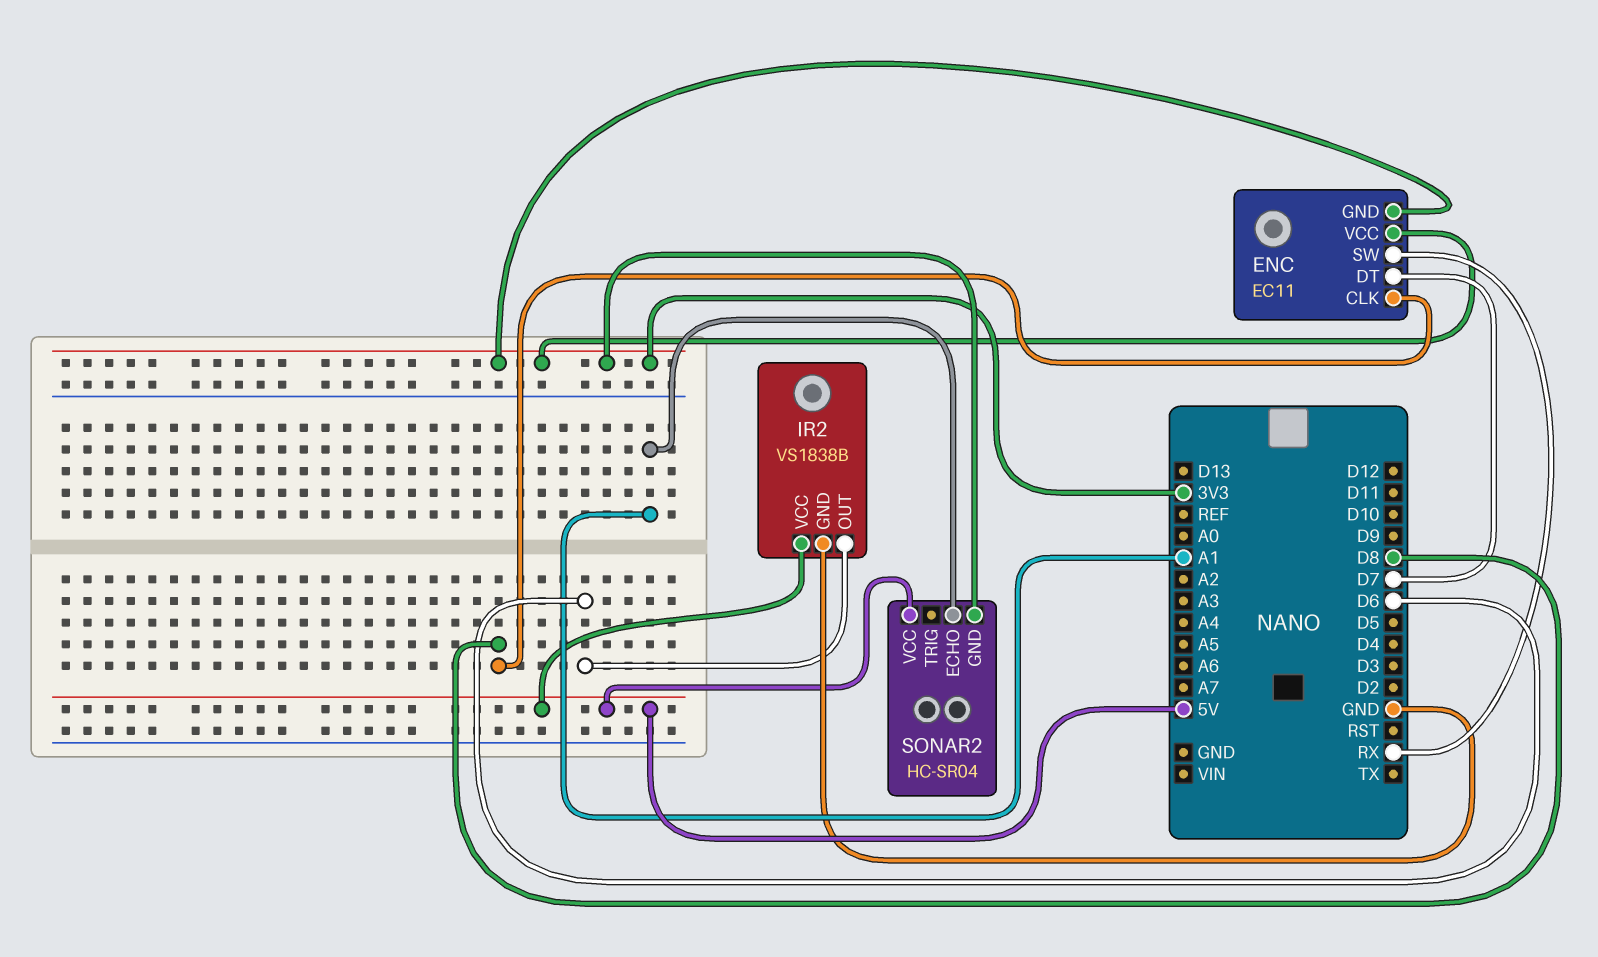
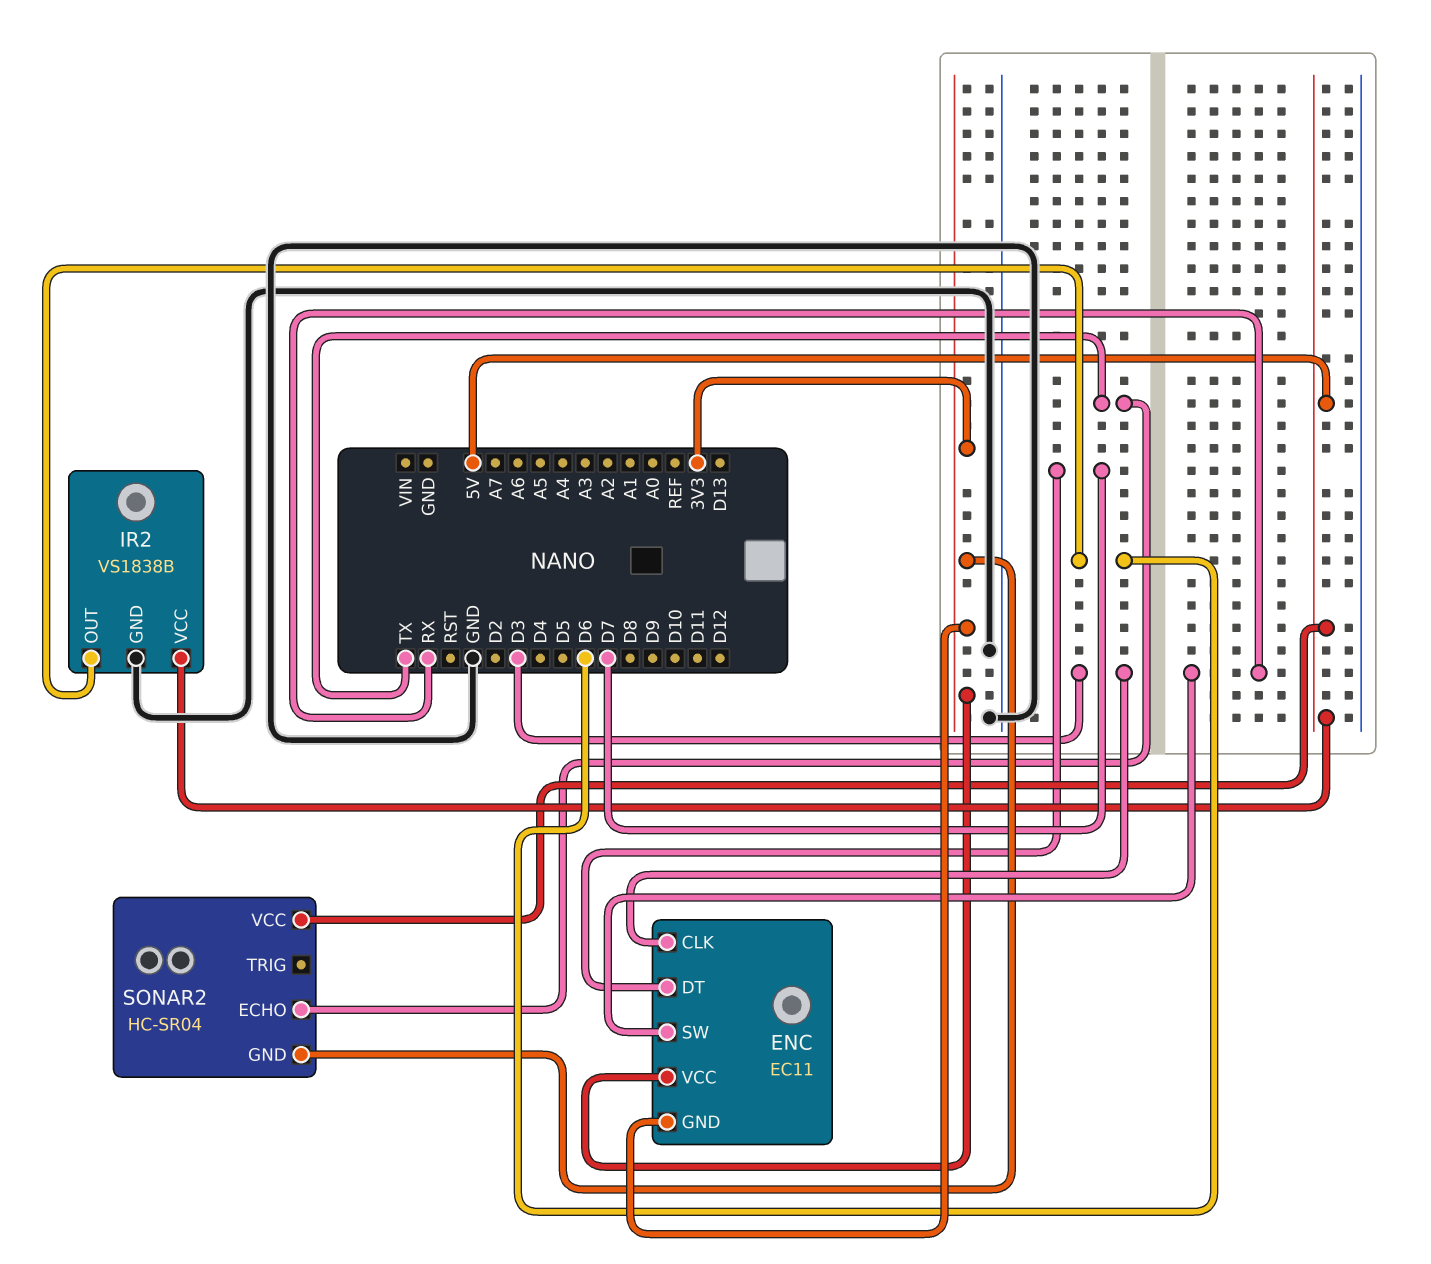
ENC pin CLK: D8 -> D3
SONAR2 pin ECHO: A1 -> TX

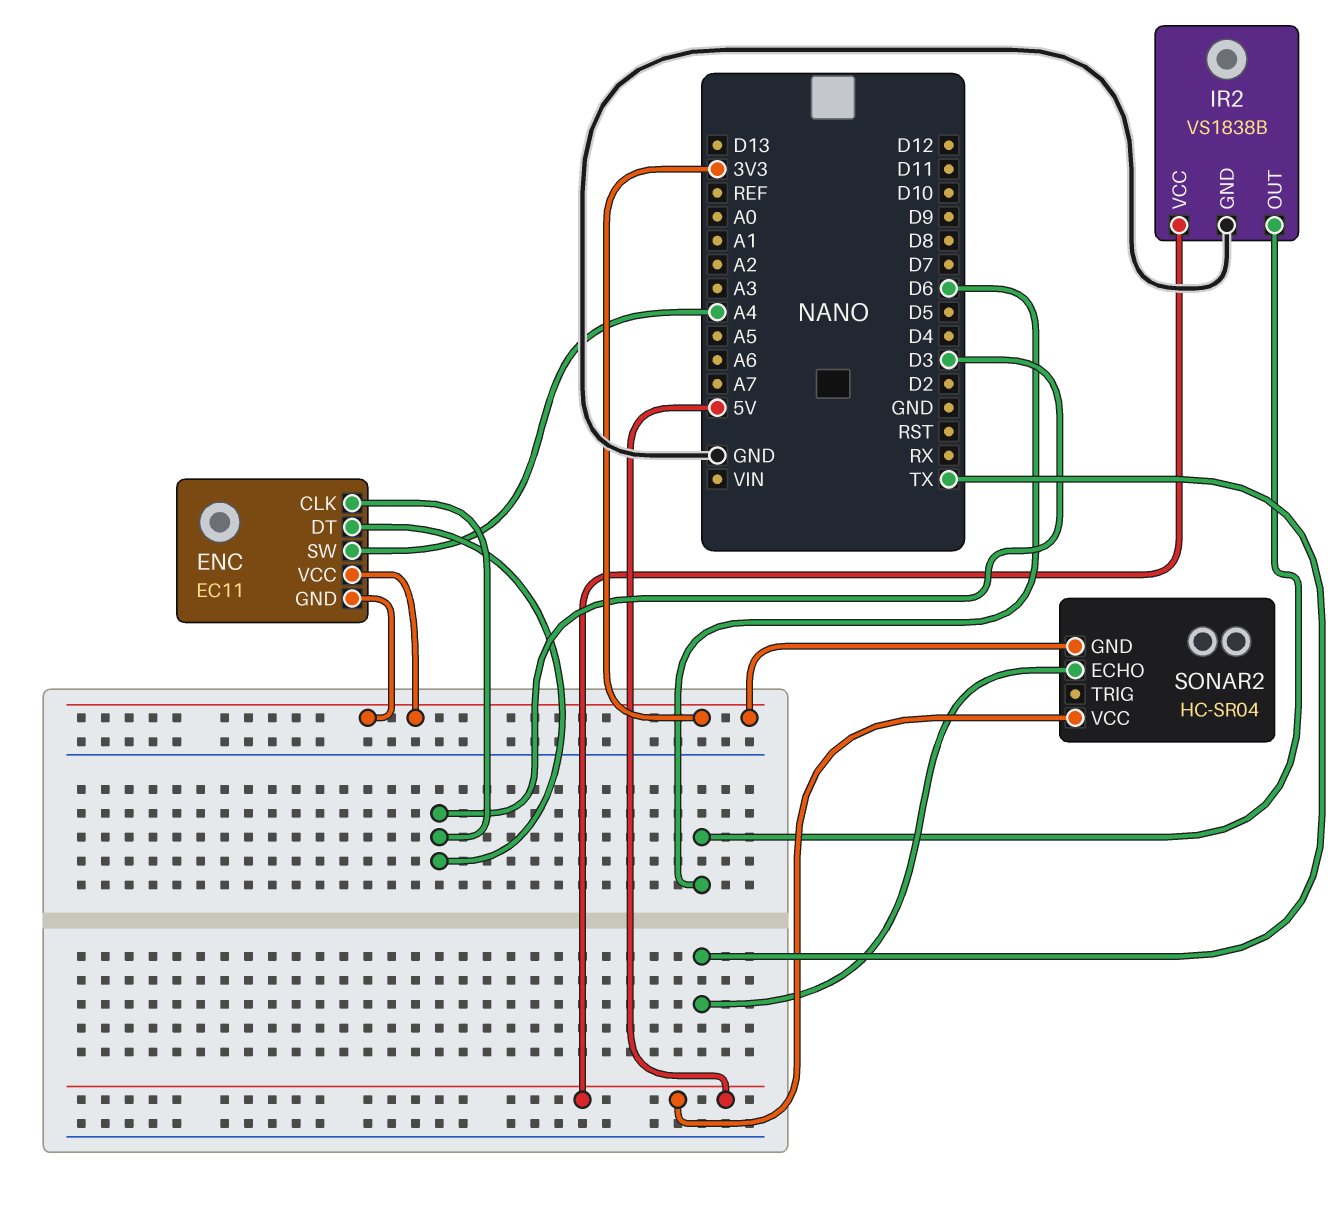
ENC pin DT: D7 -> D3
ENC pin SW: RX -> A4

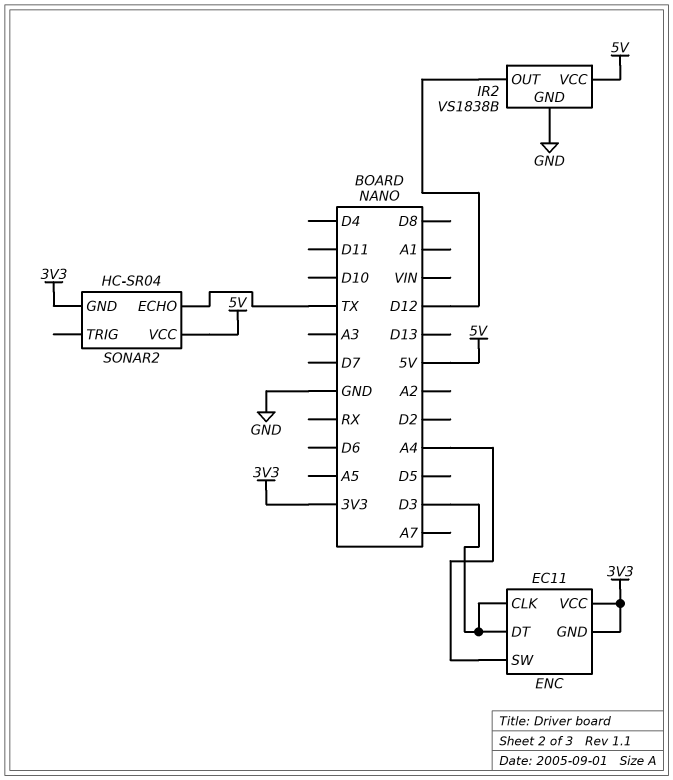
IR2 pin OUT: D6 -> D12

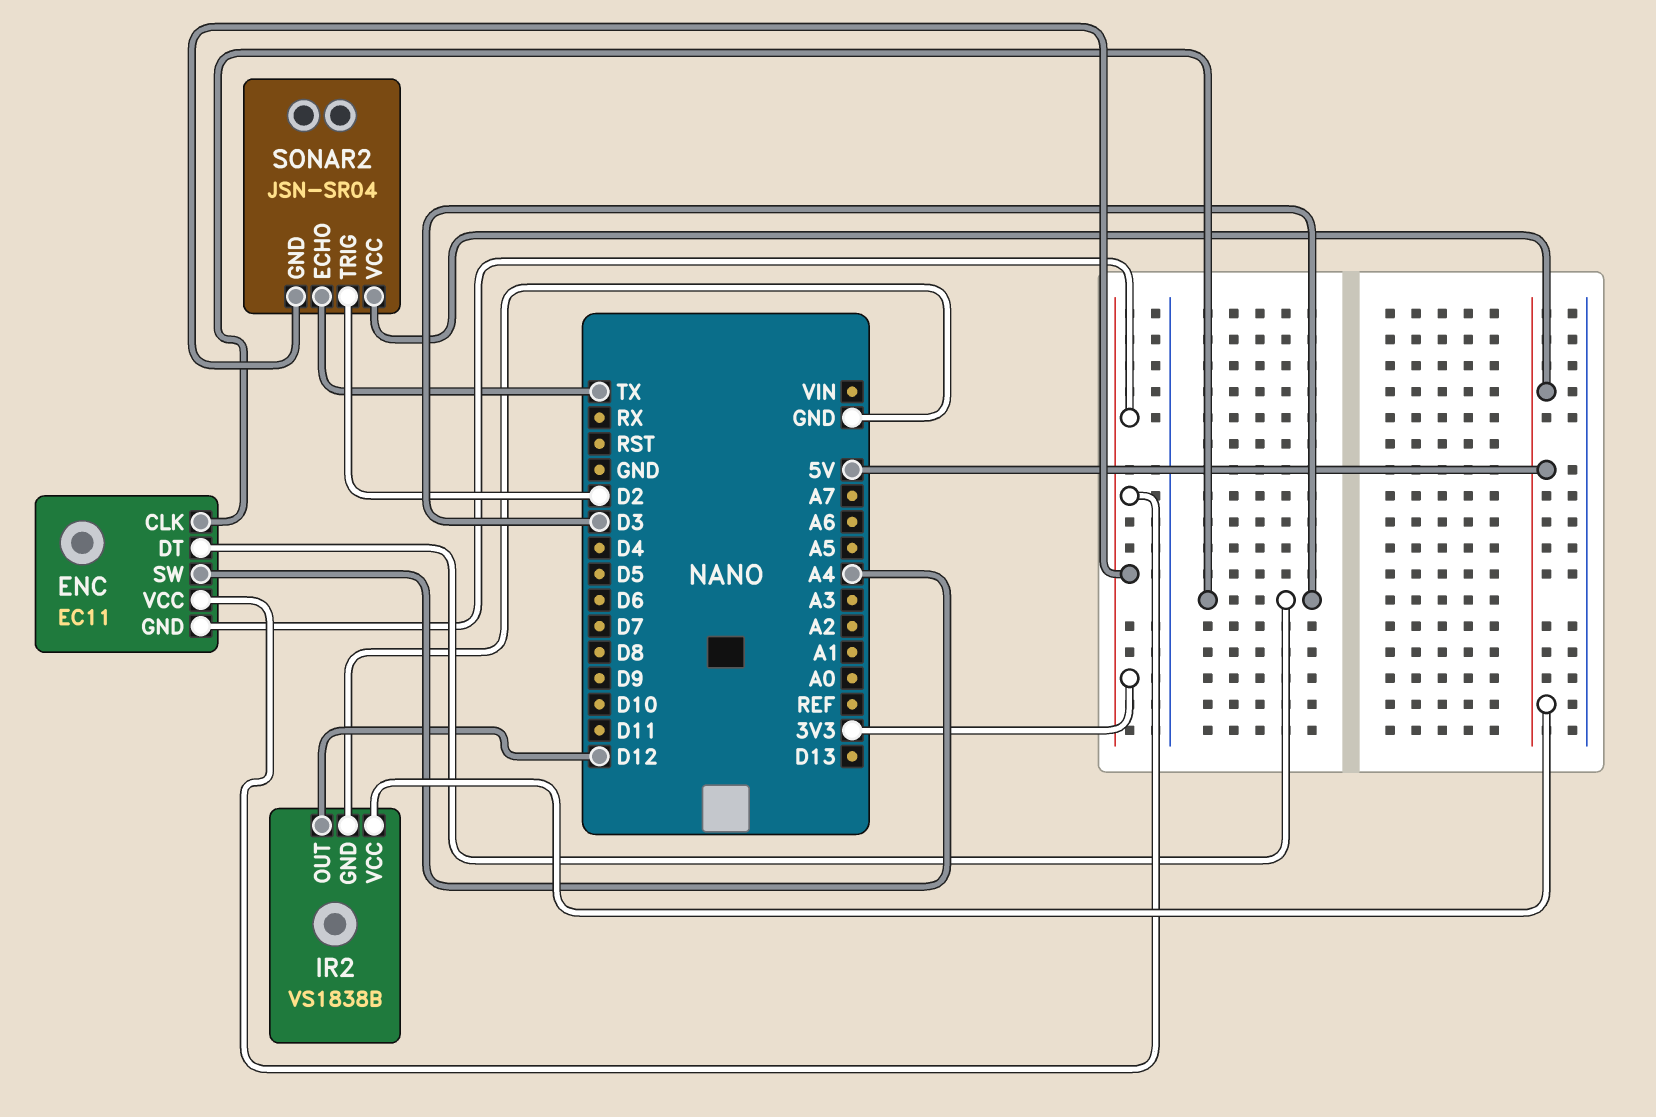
SONAR2: HC-SR04 -> JSN-SR04
SONAR2 pin TRIG: none -> D2

